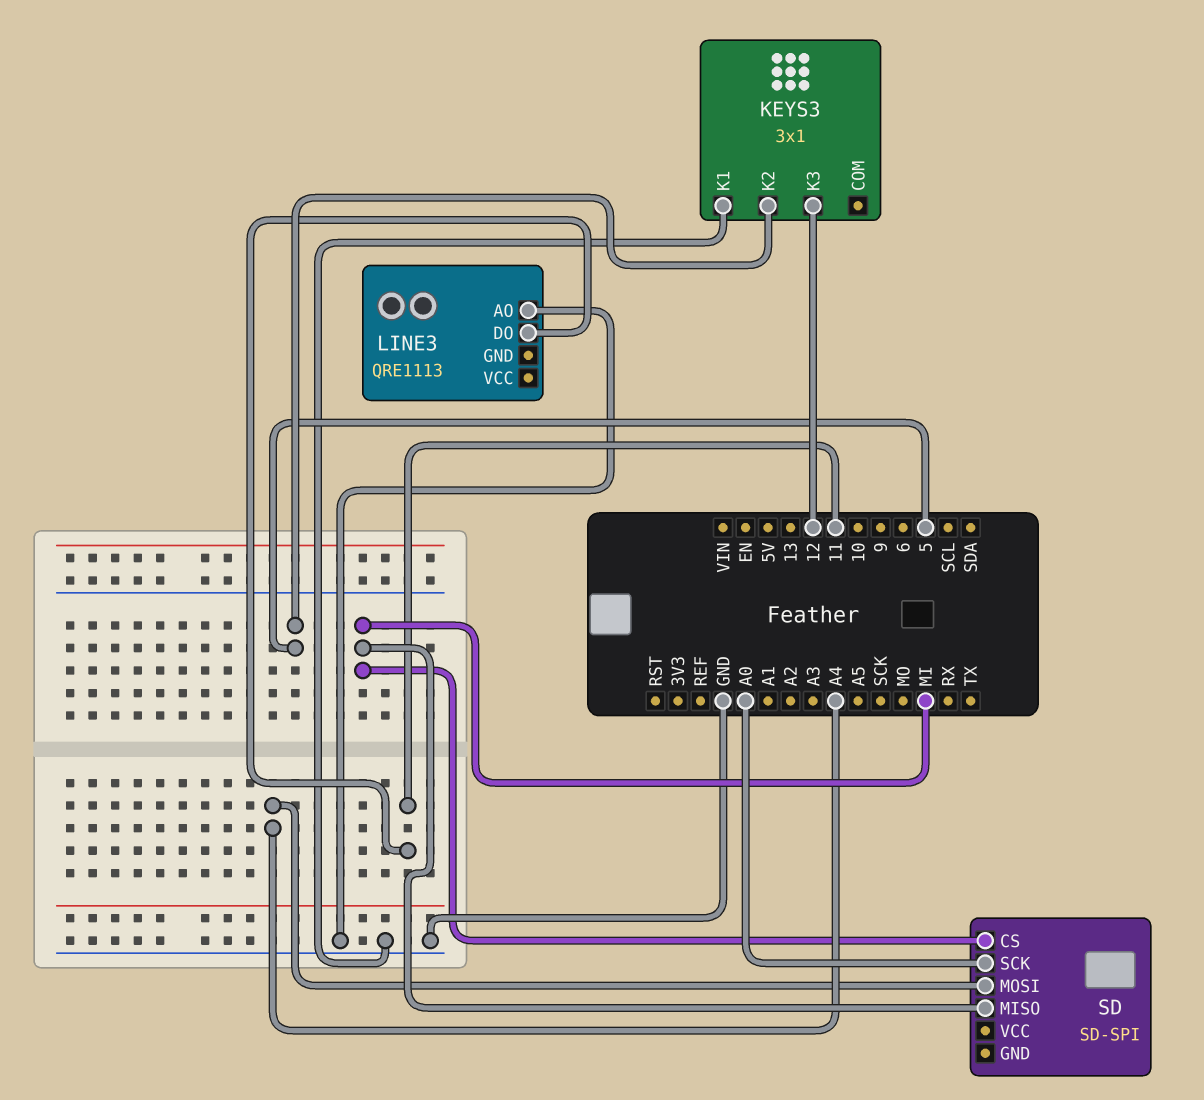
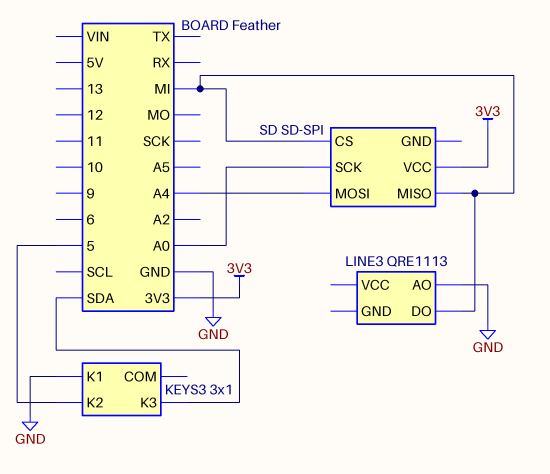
KEYS3 pin K3: 12 -> SDA
LINE3 pin DO: 11 -> MI
SD pin VCC: none -> 3V3

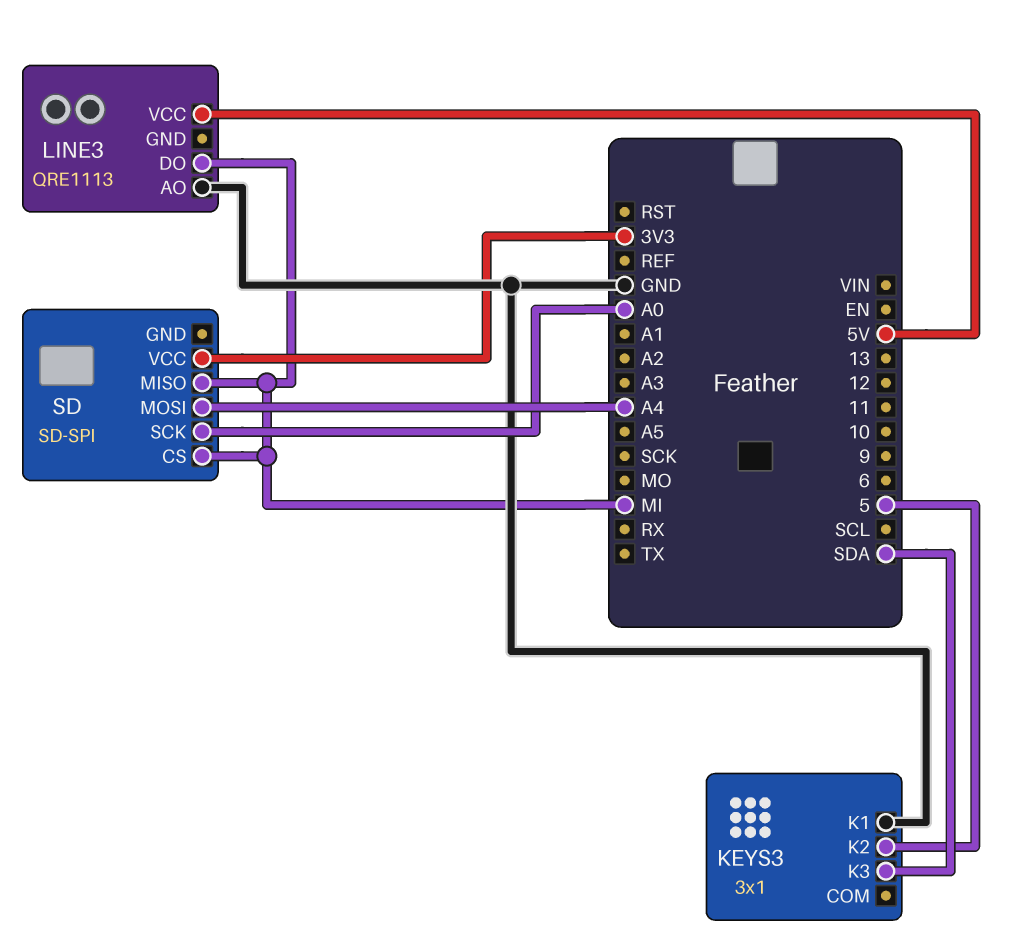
LINE3 pin VCC: none -> 5V

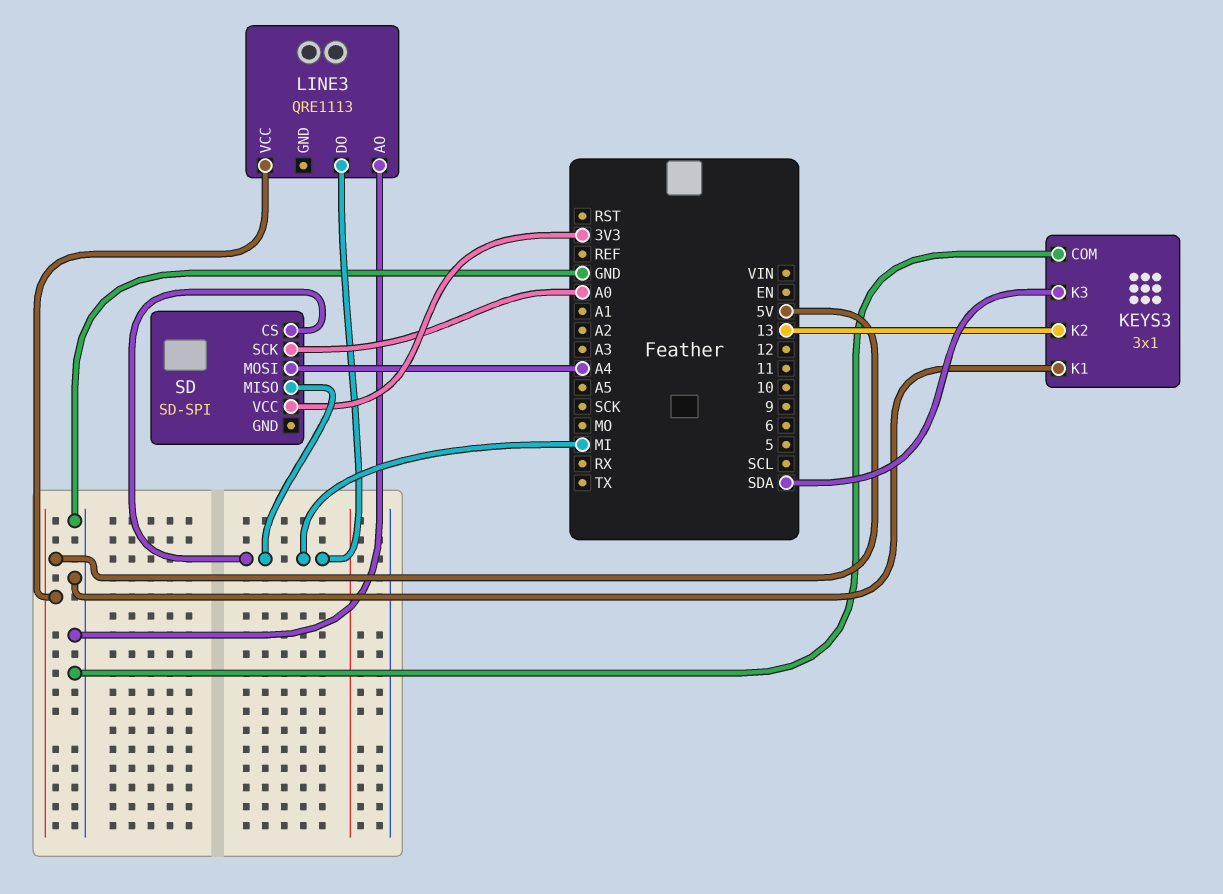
KEYS3 pin COM: none -> GND
KEYS3 pin K2: 5 -> 13

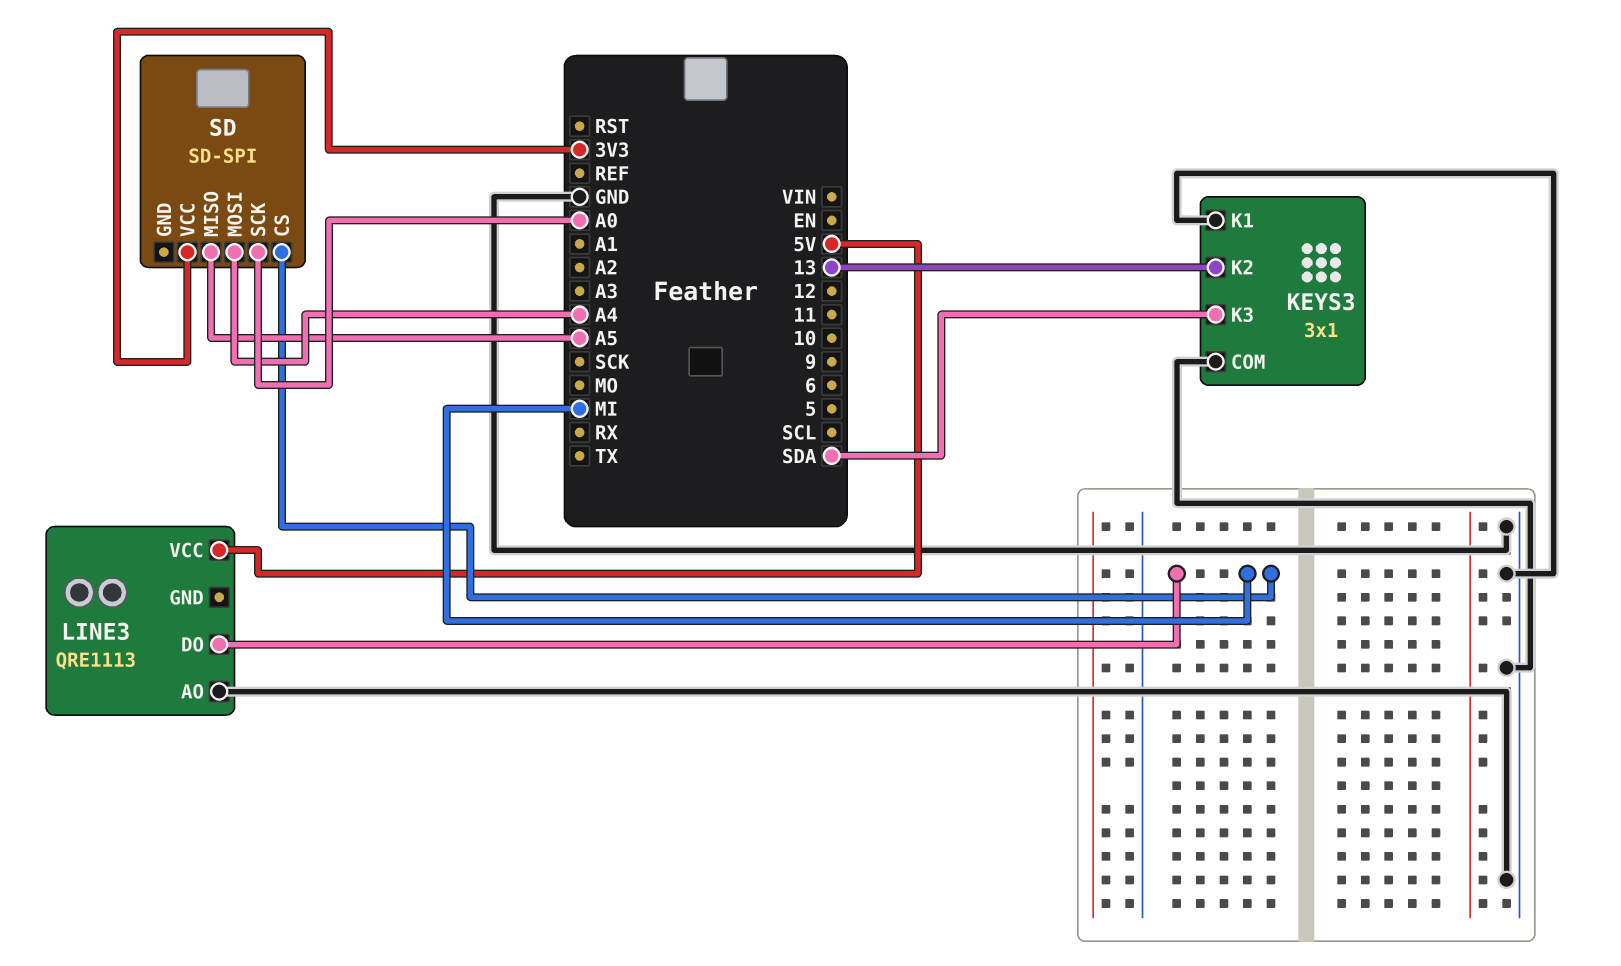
SD pin MISO: MI -> A5

